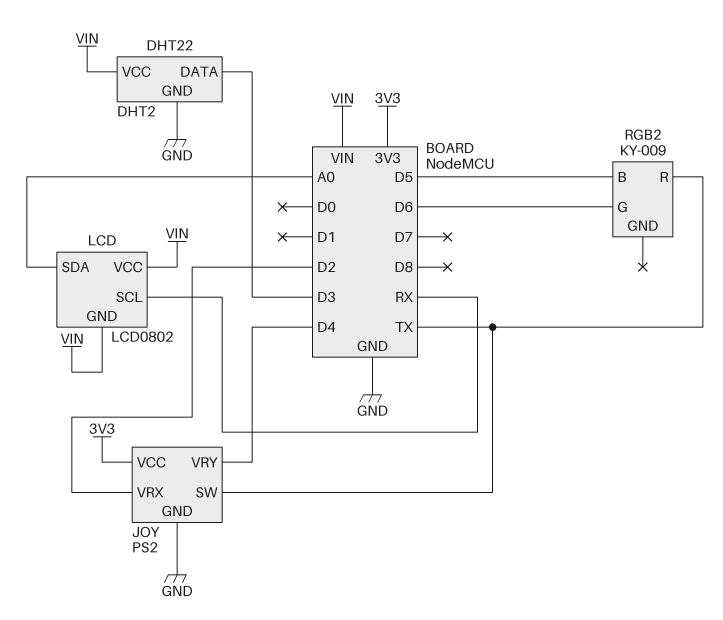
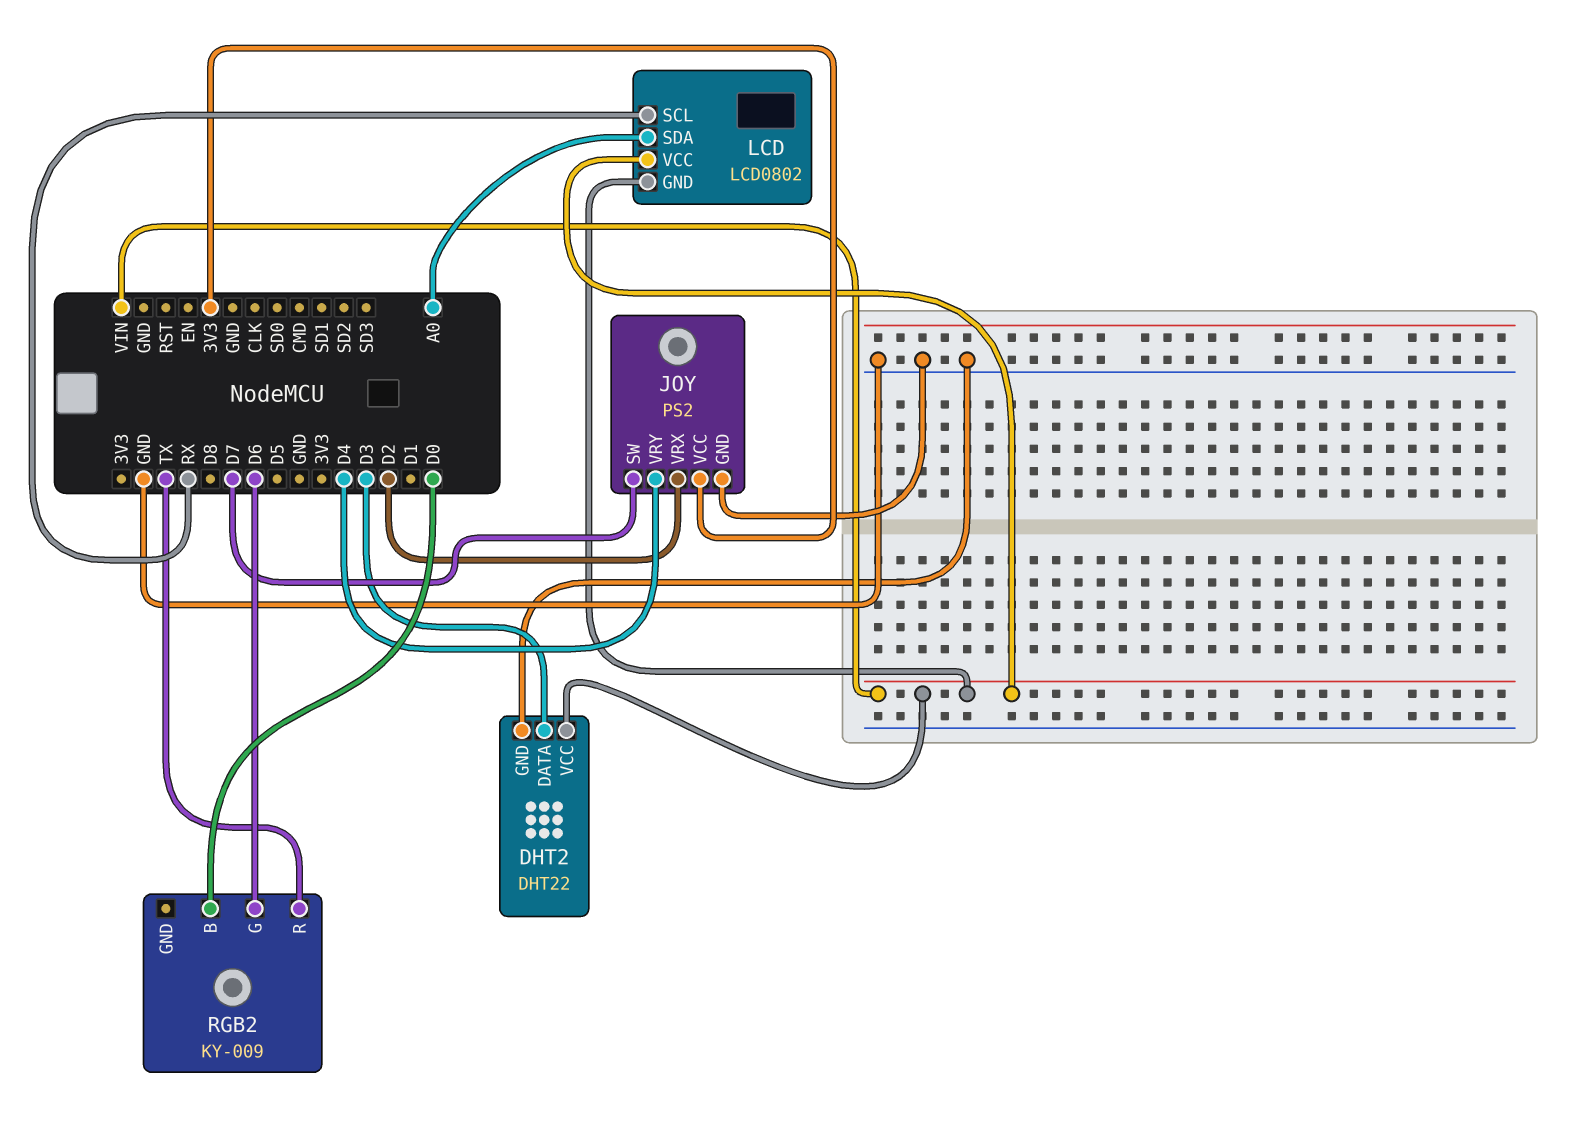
JOY pin SW: TX -> D7
RGB2 pin B: D5 -> D0

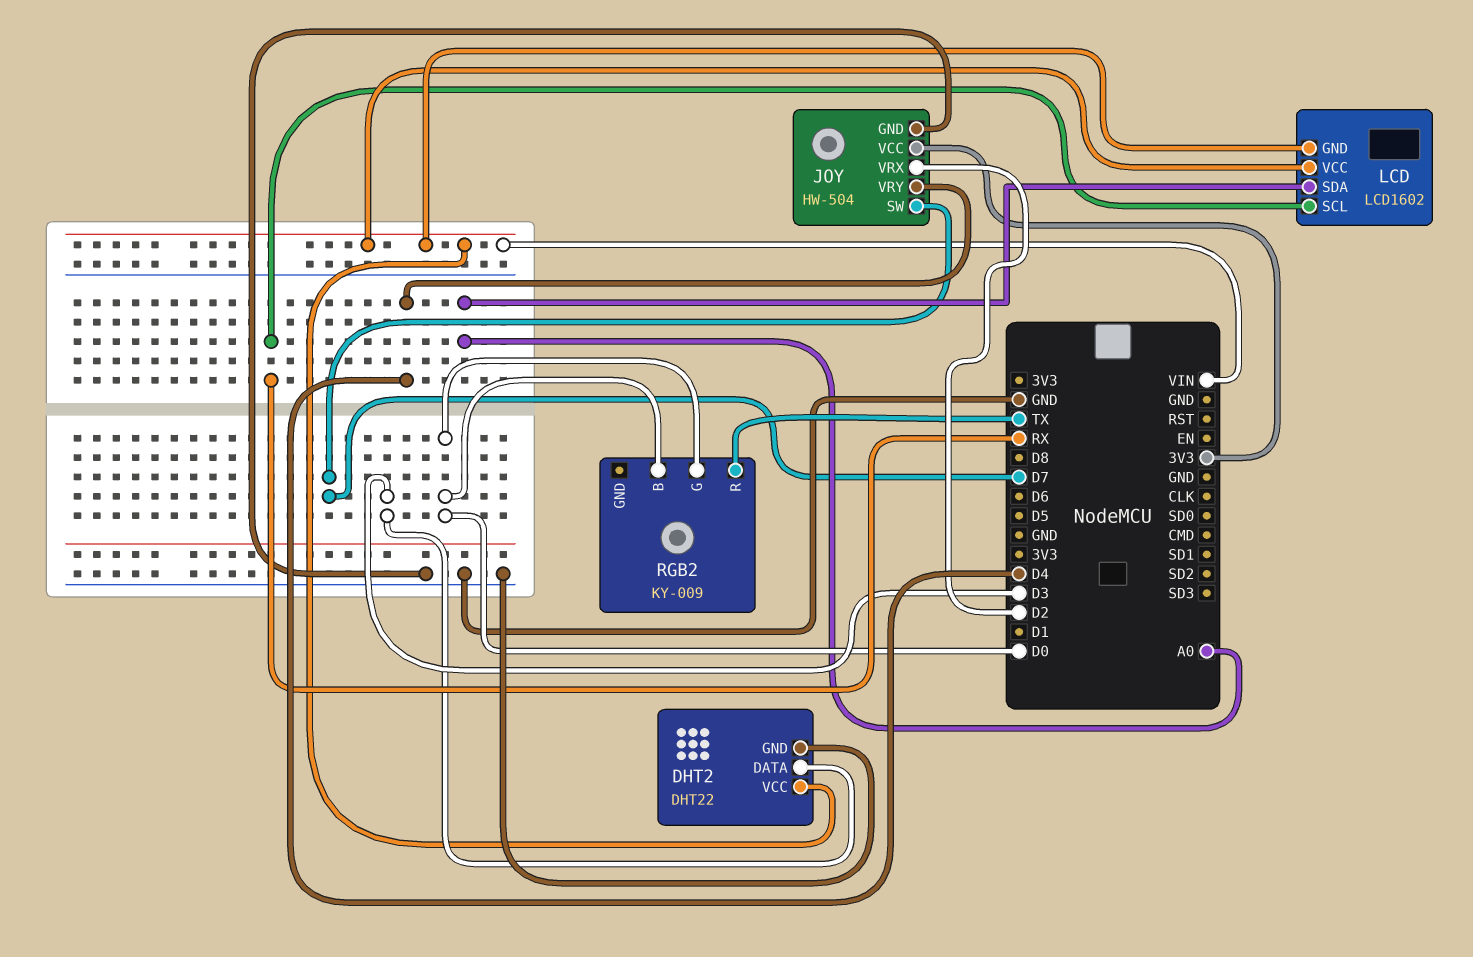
JOY: PS2 -> HW-504
LCD: LCD0802 -> LCD1602
RGB2 pin G: D6 -> D0

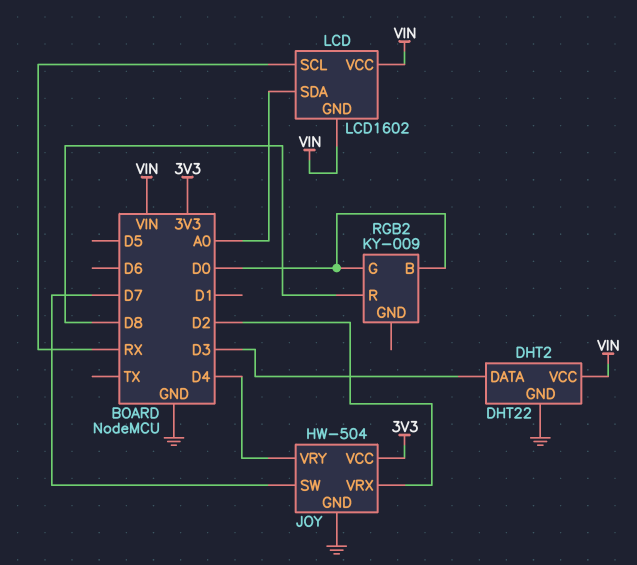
RGB2 pin R: TX -> D8

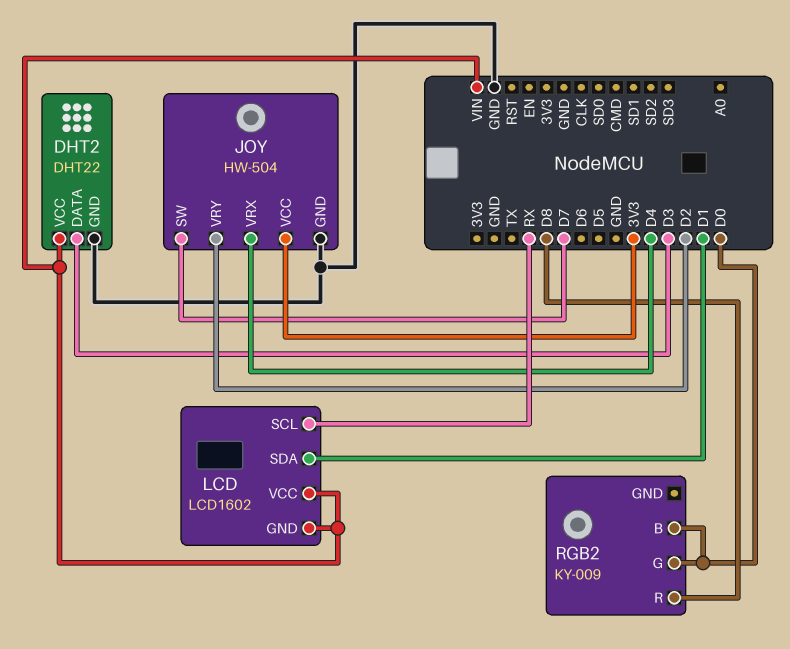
JOY pin VRX: D2 -> D4
JOY pin VRY: D4 -> D2
LCD pin SDA: A0 -> D1

